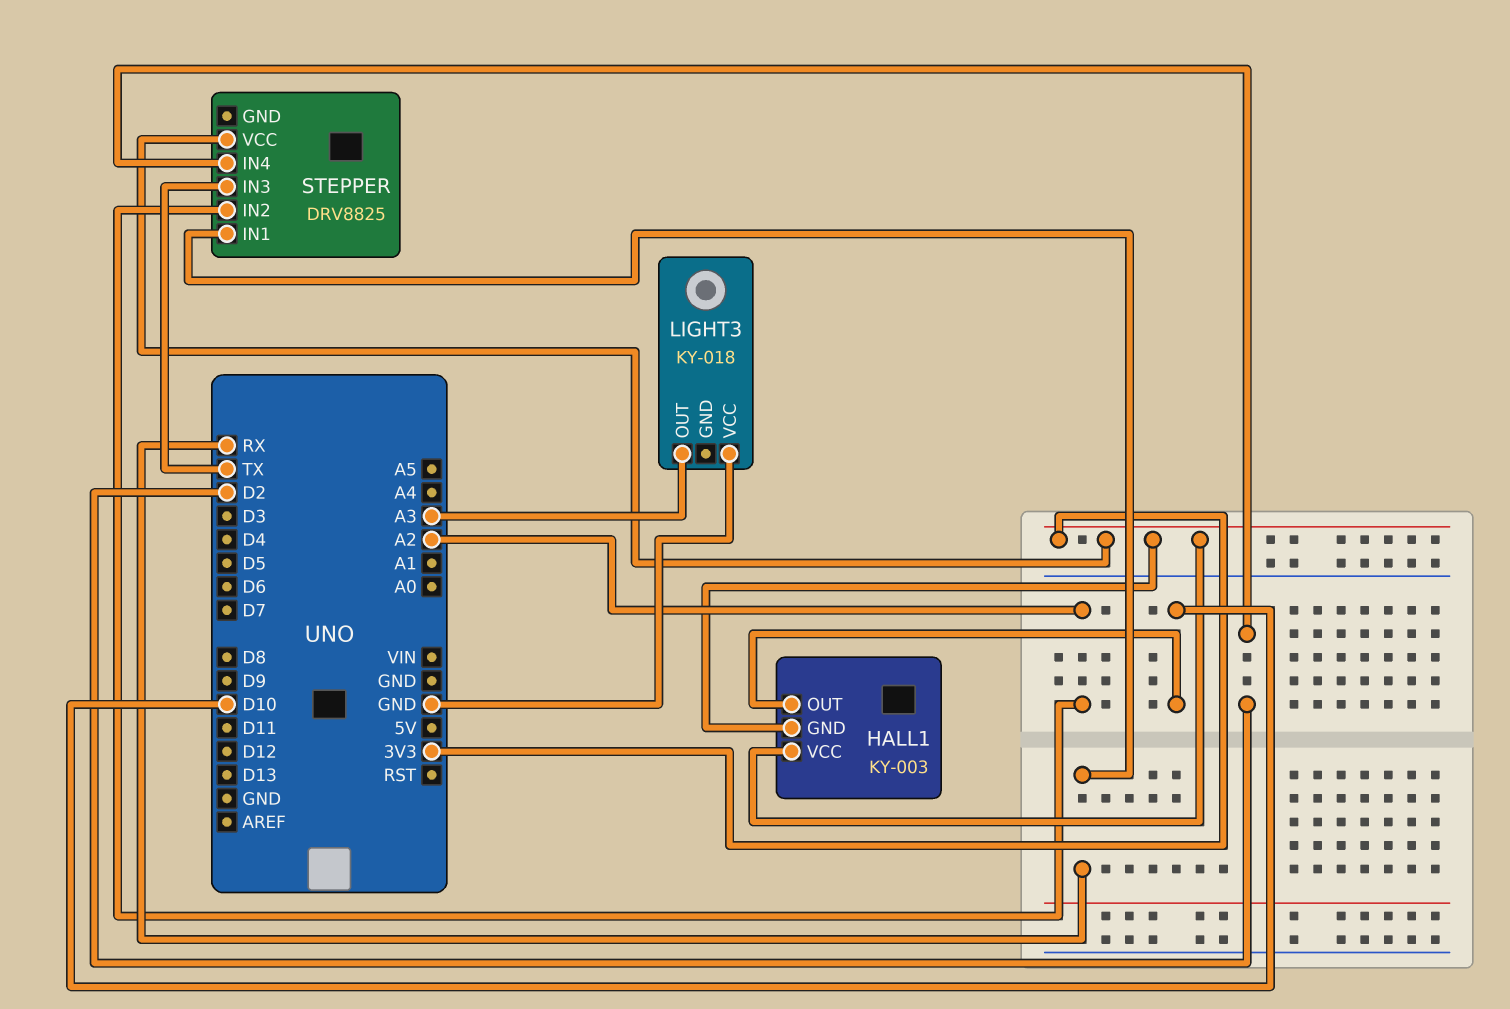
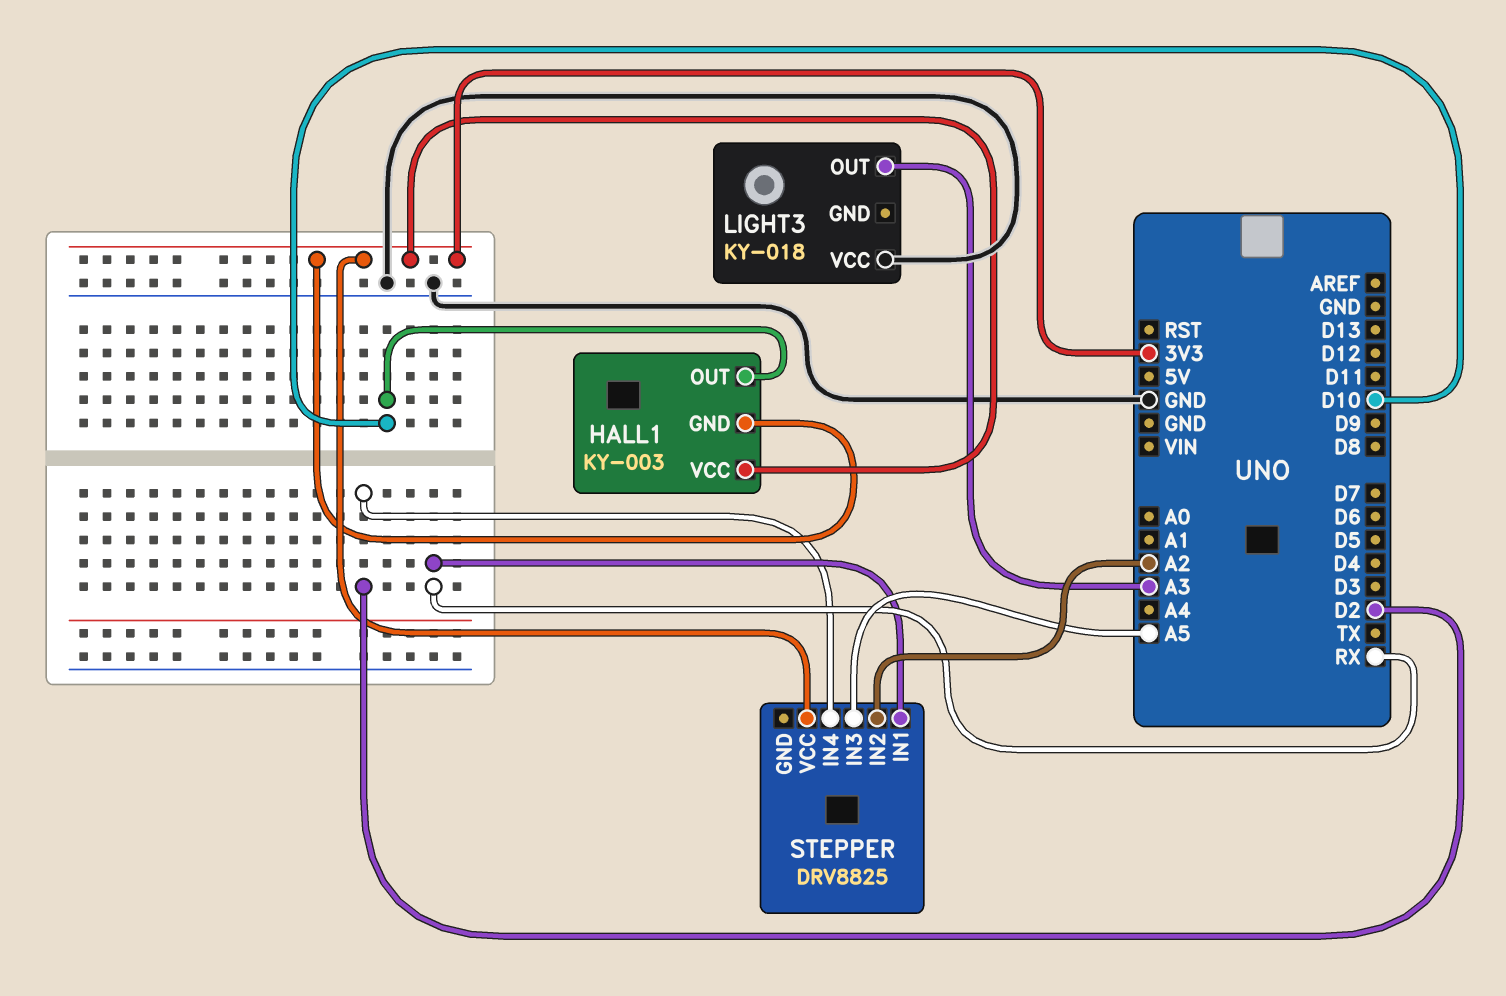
STEPPER pin IN3: TX -> A5

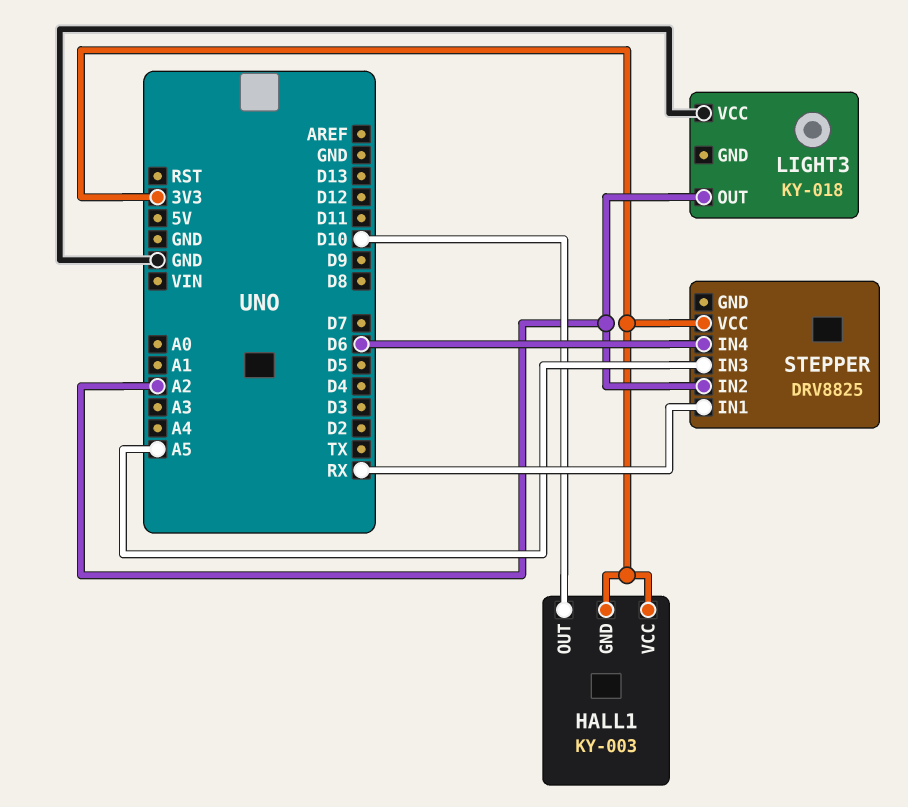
LIGHT3 pin OUT: A3 -> A2
STEPPER pin IN4: D2 -> D6

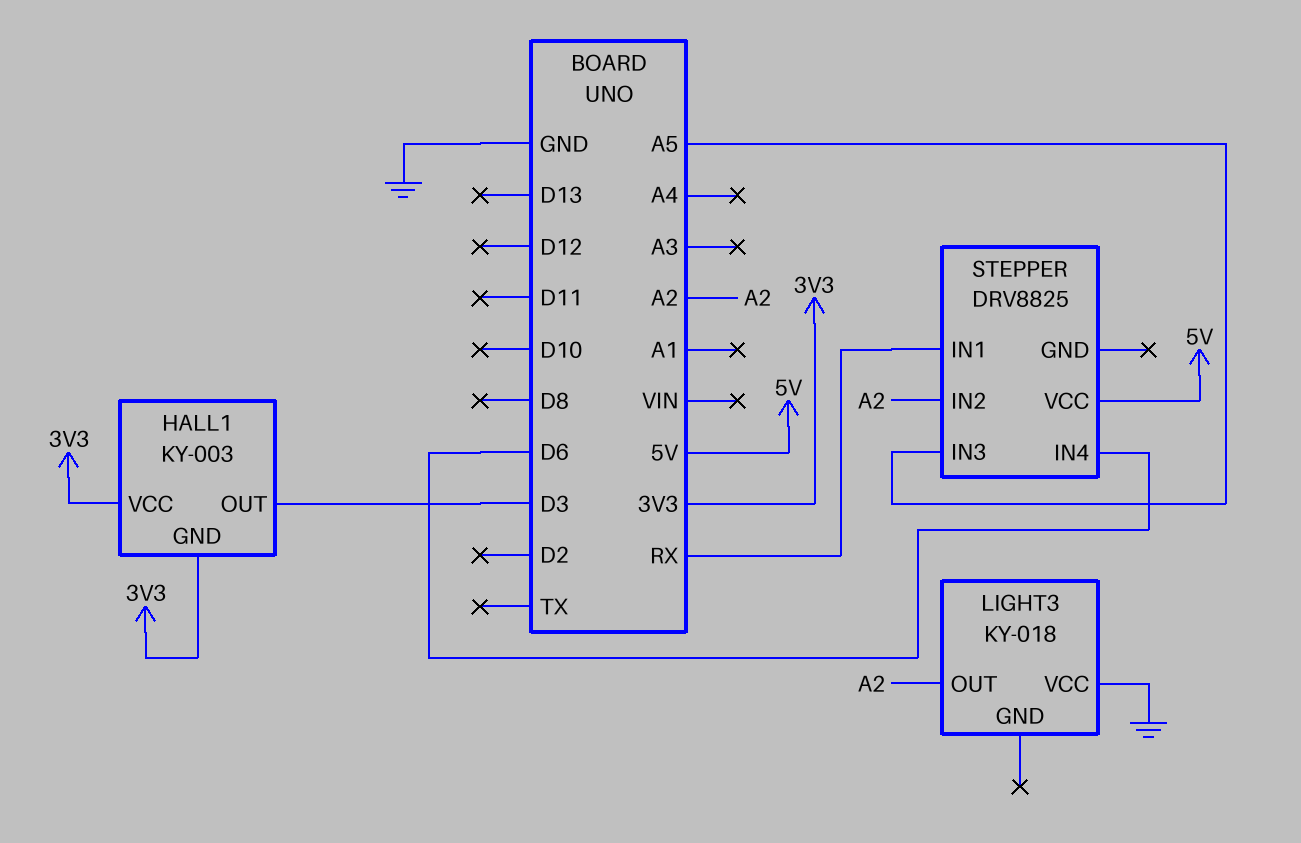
HALL1 pin OUT: D10 -> D3
STEPPER pin VCC: 3V3 -> 5V

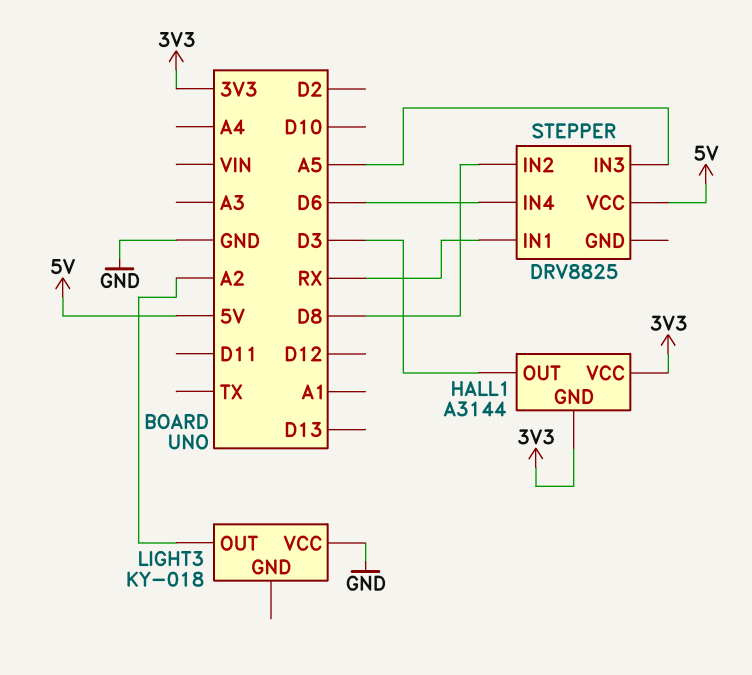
HALL1: KY-003 -> A3144
STEPPER pin IN2: A2 -> D8

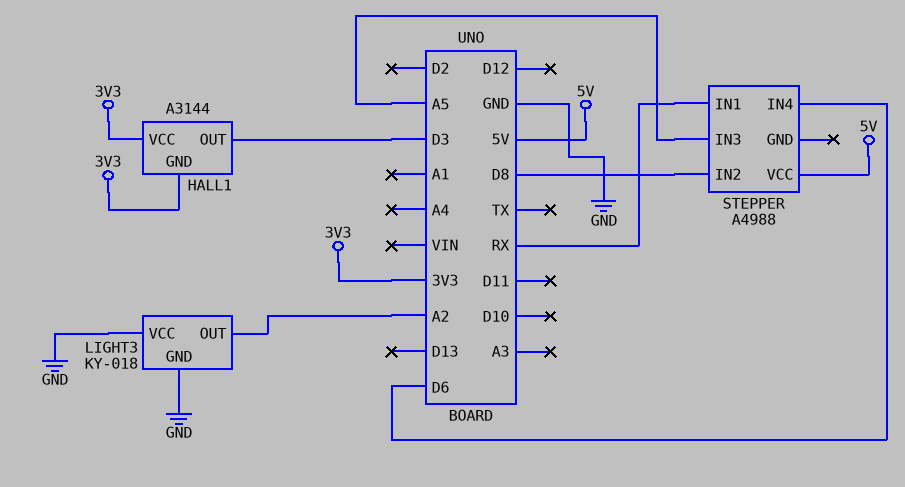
LIGHT3 pin GND: none -> GND
STEPPER: DRV8825 -> A4988

